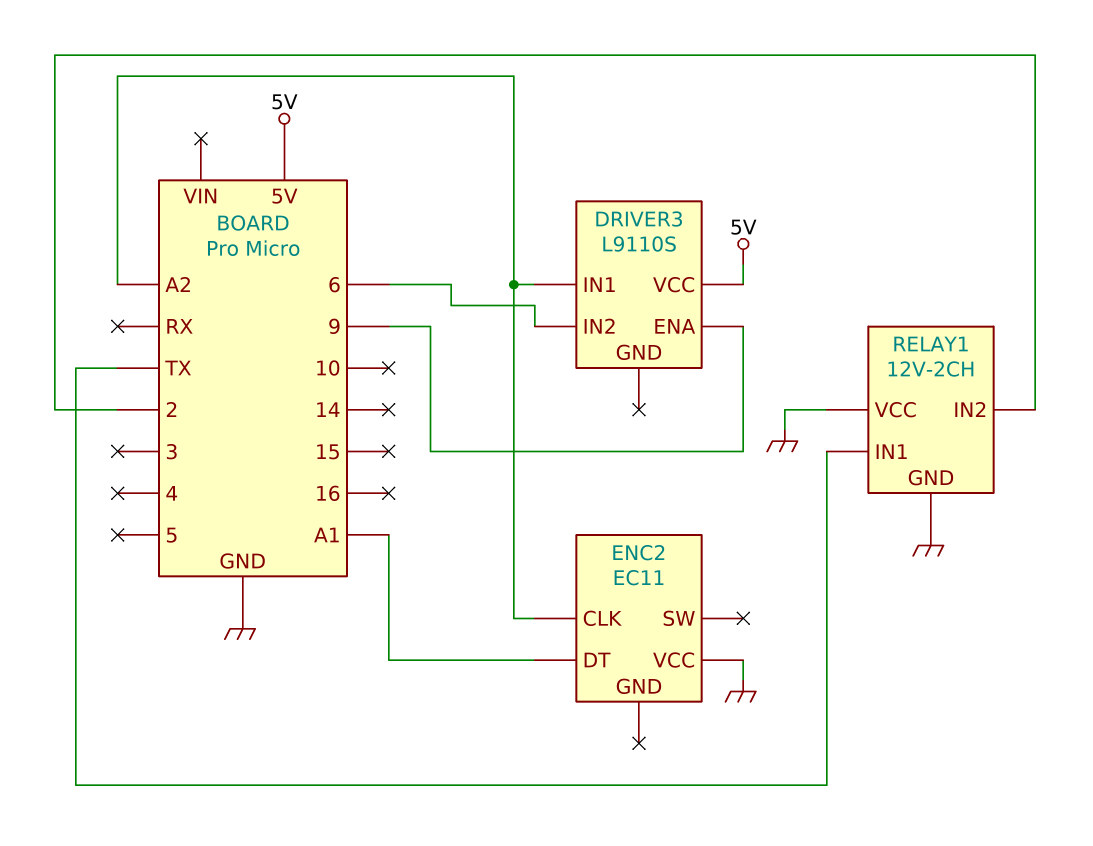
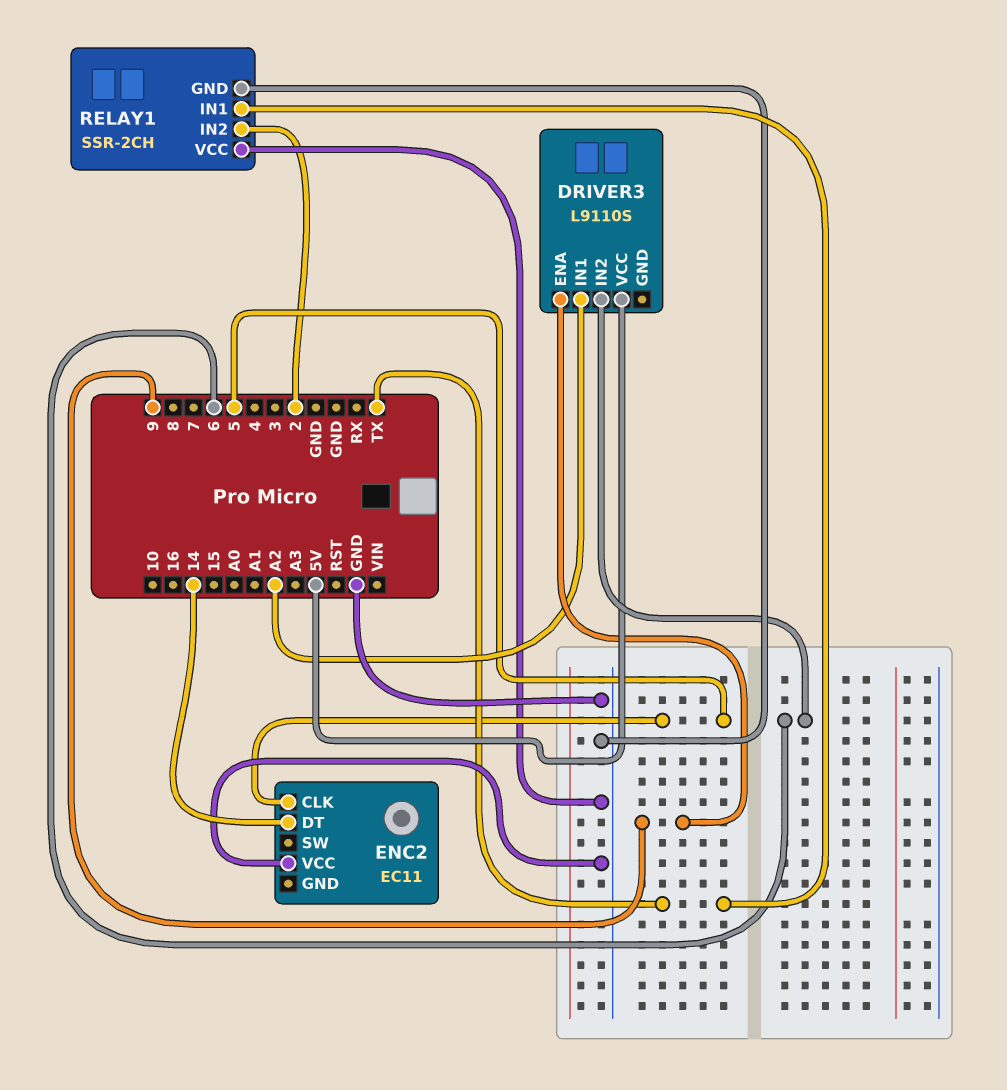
ENC2 pin CLK: A2 -> 5
ENC2 pin DT: A1 -> 14
RELAY1: 12V-2CH -> SSR-2CH

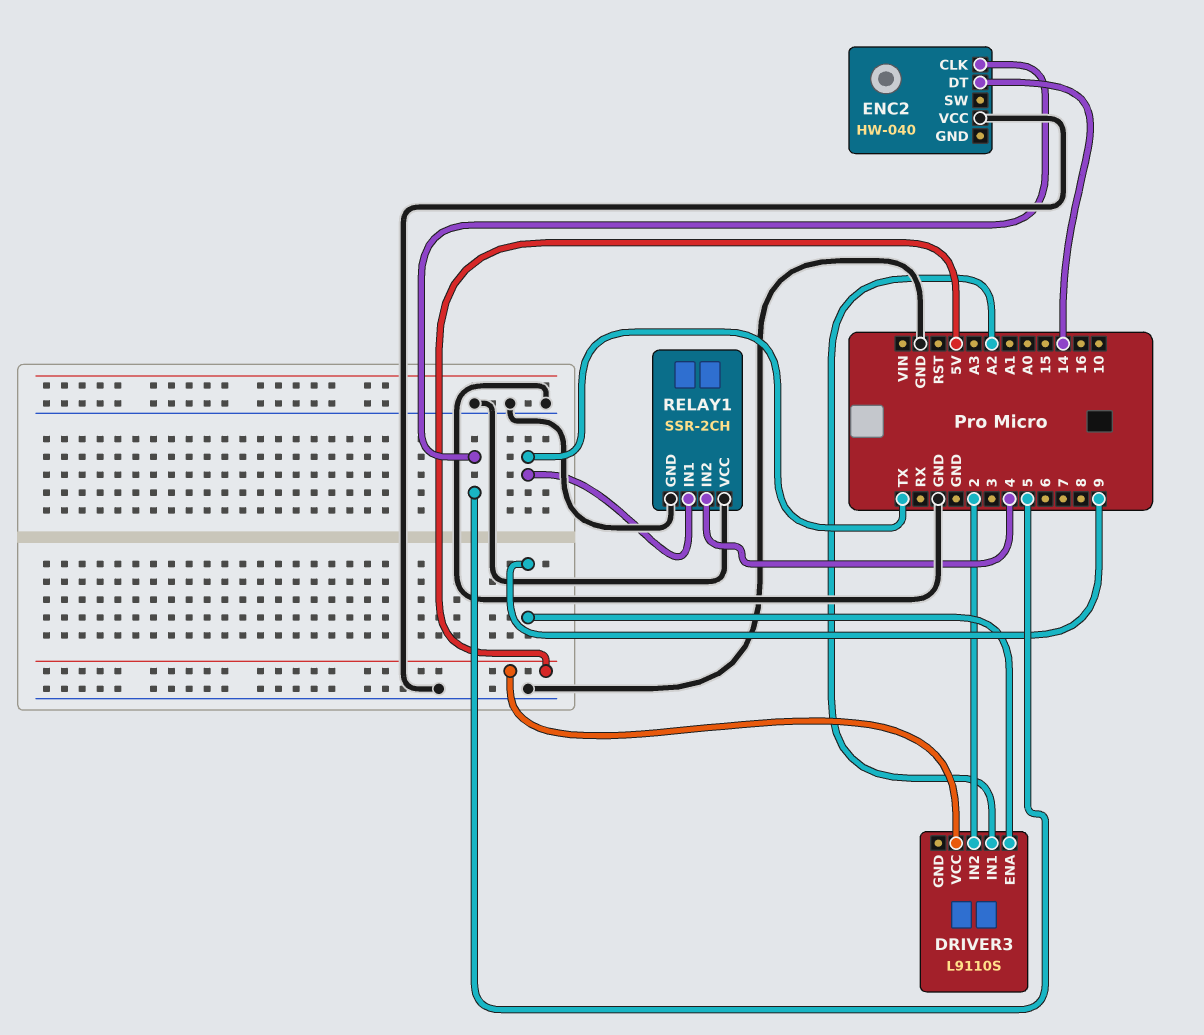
DRIVER3 pin IN2: 6 -> 2
ENC2: EC11 -> HW-040
RELAY1 pin IN2: 2 -> 4

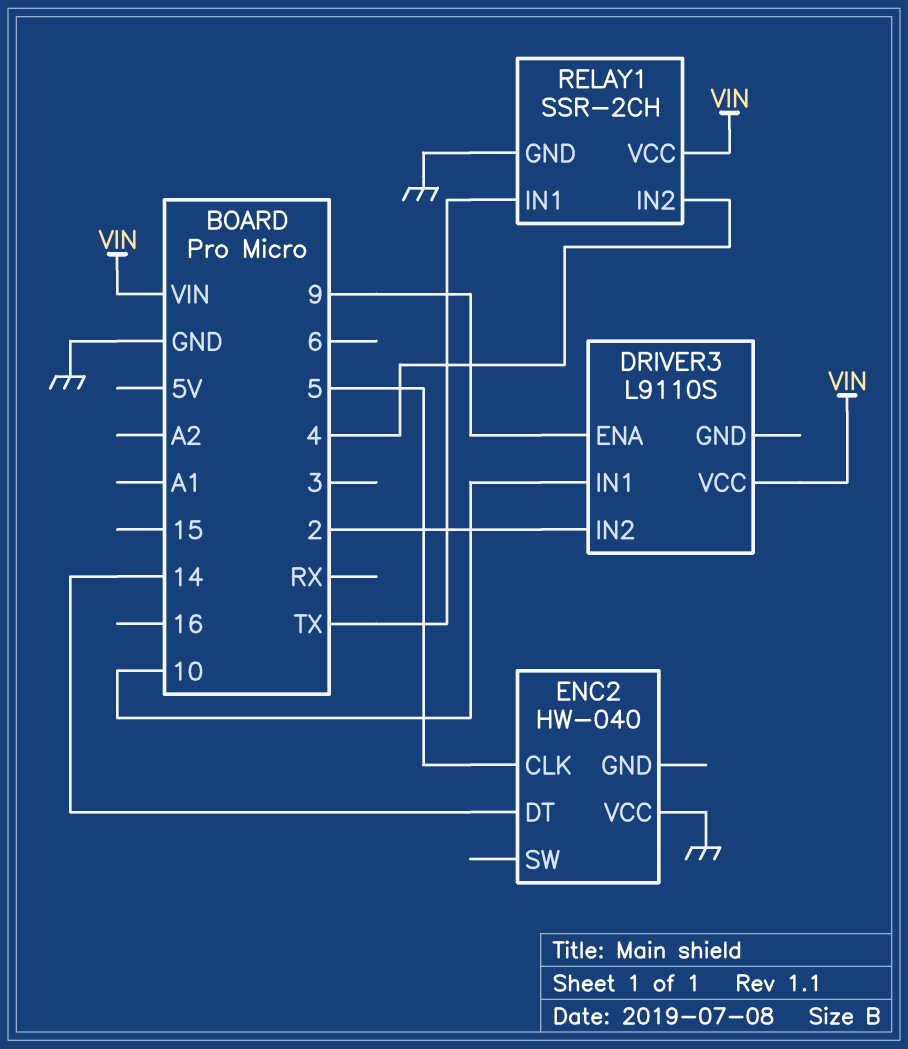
DRIVER3 pin IN1: A2 -> 10
DRIVER3 pin VCC: 5V -> VIN
RELAY1 pin VCC: GND -> VIN

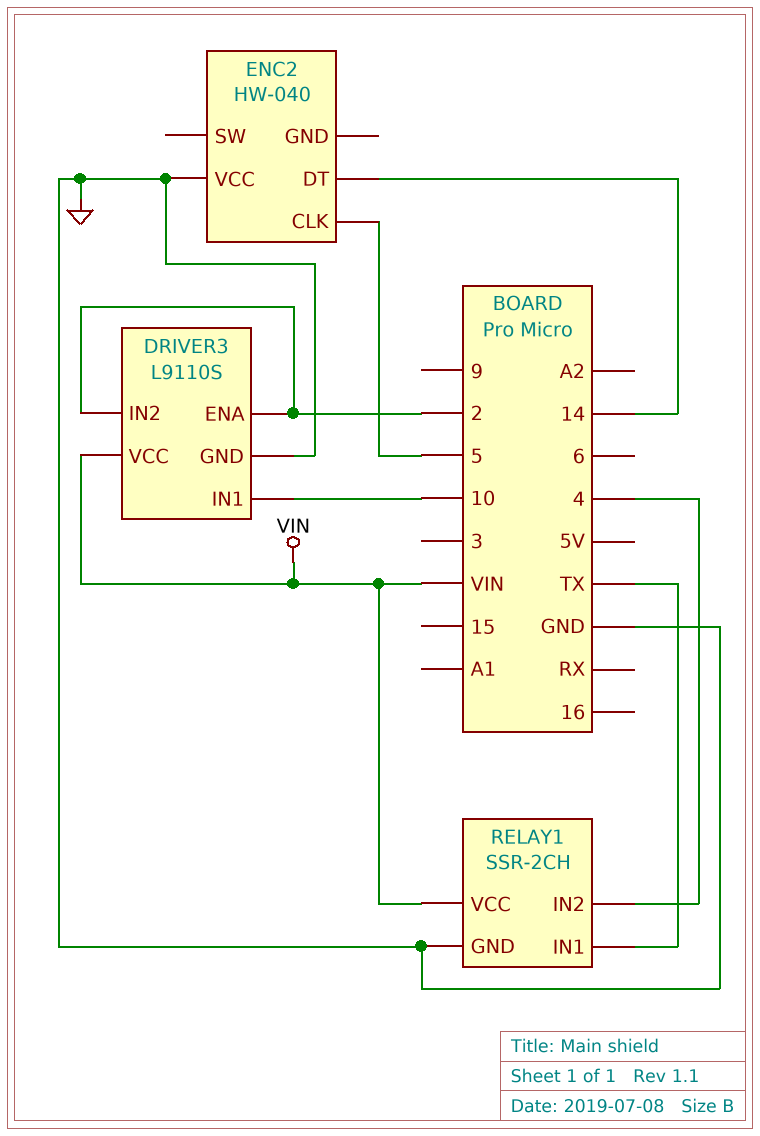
DRIVER3 pin ENA: 9 -> 2
DRIVER3 pin GND: none -> GND

